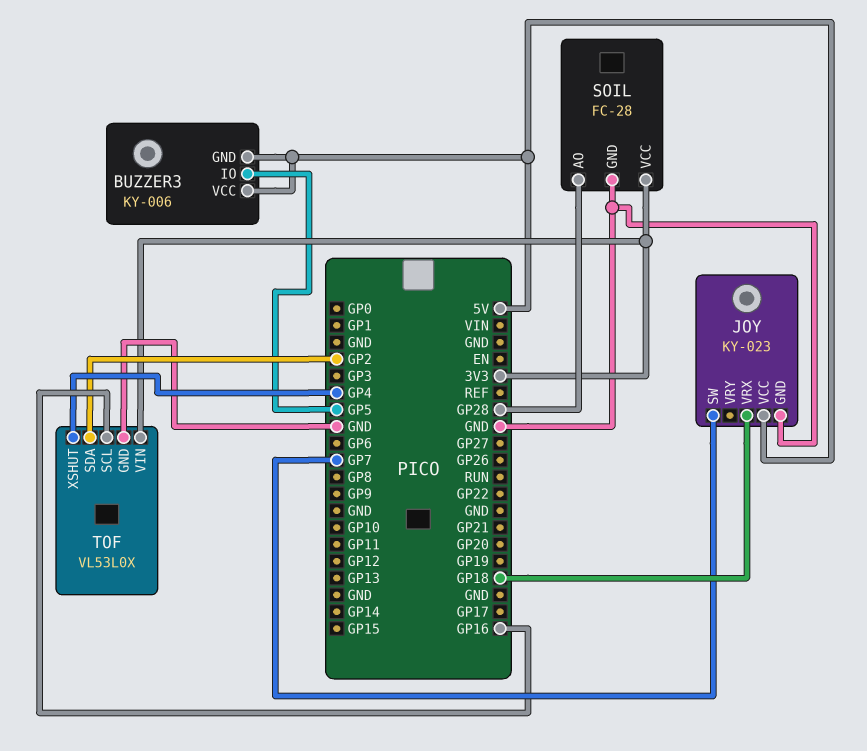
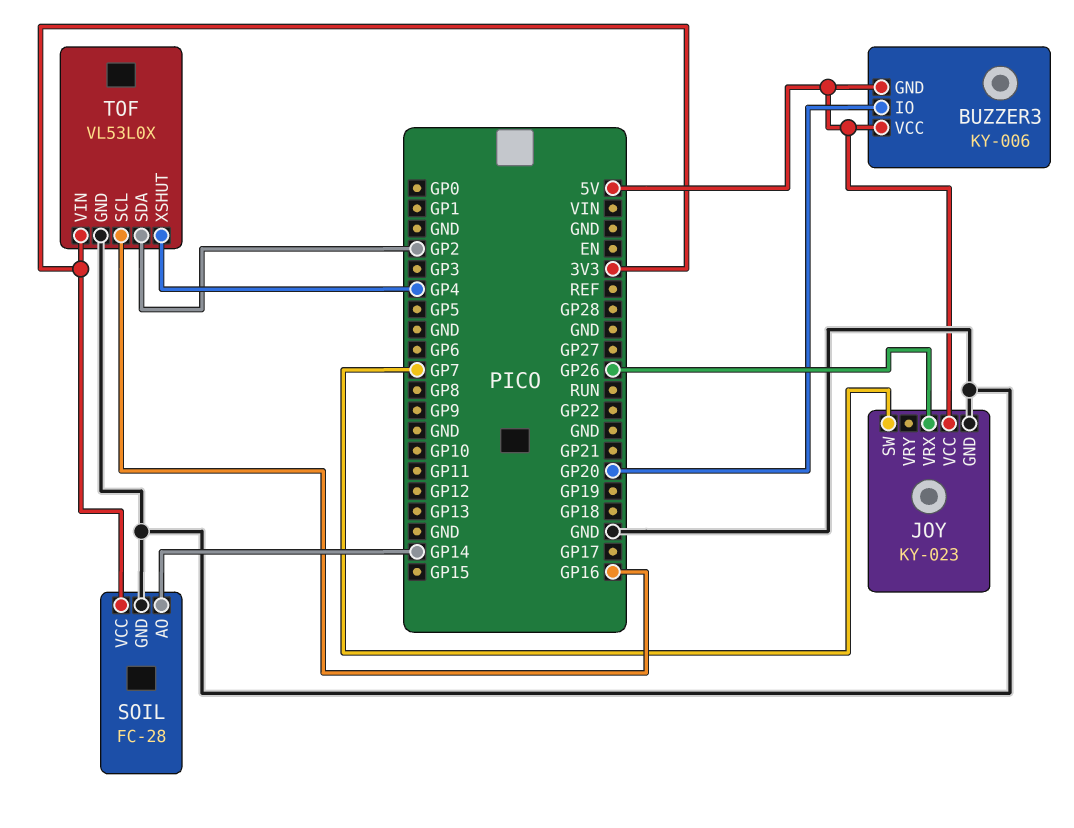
BUZZER3 pin IO: GP5 -> GP20
JOY pin VRX: GP18 -> GP26
SOIL pin AO: GP28 -> GP14

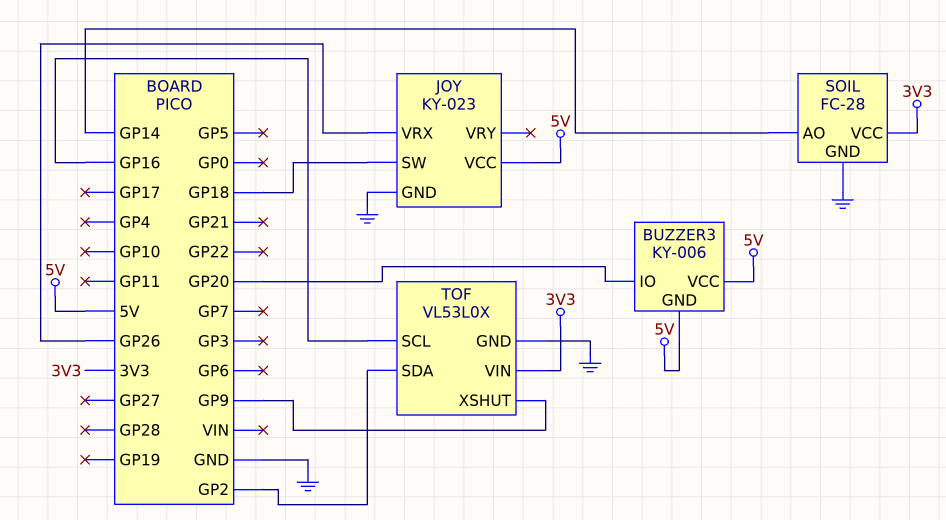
JOY pin SW: GP7 -> GP18
TOF pin XSHUT: GP4 -> GP9

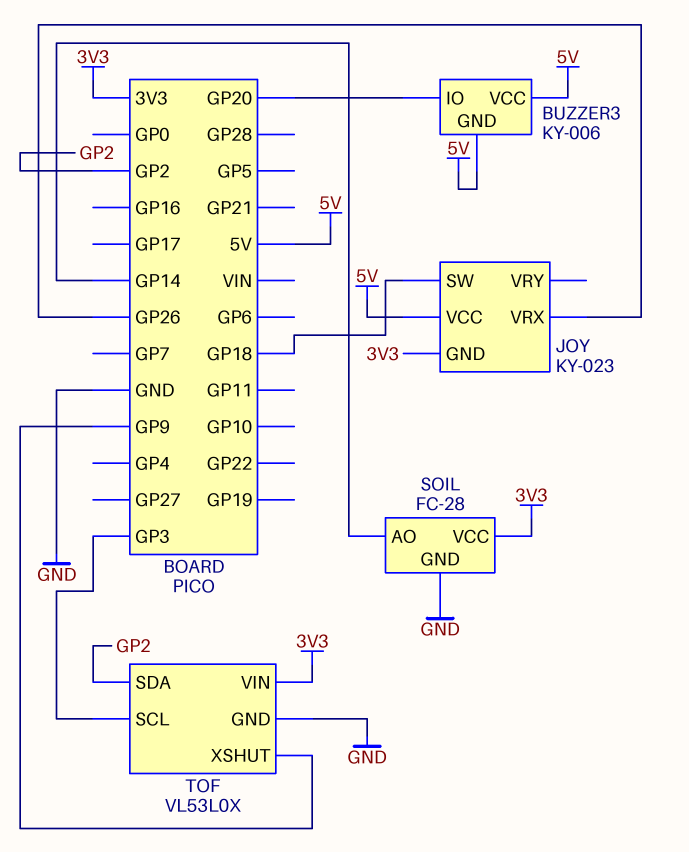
JOY pin GND: GND -> 3V3
TOF pin SCL: GP16 -> GP3

